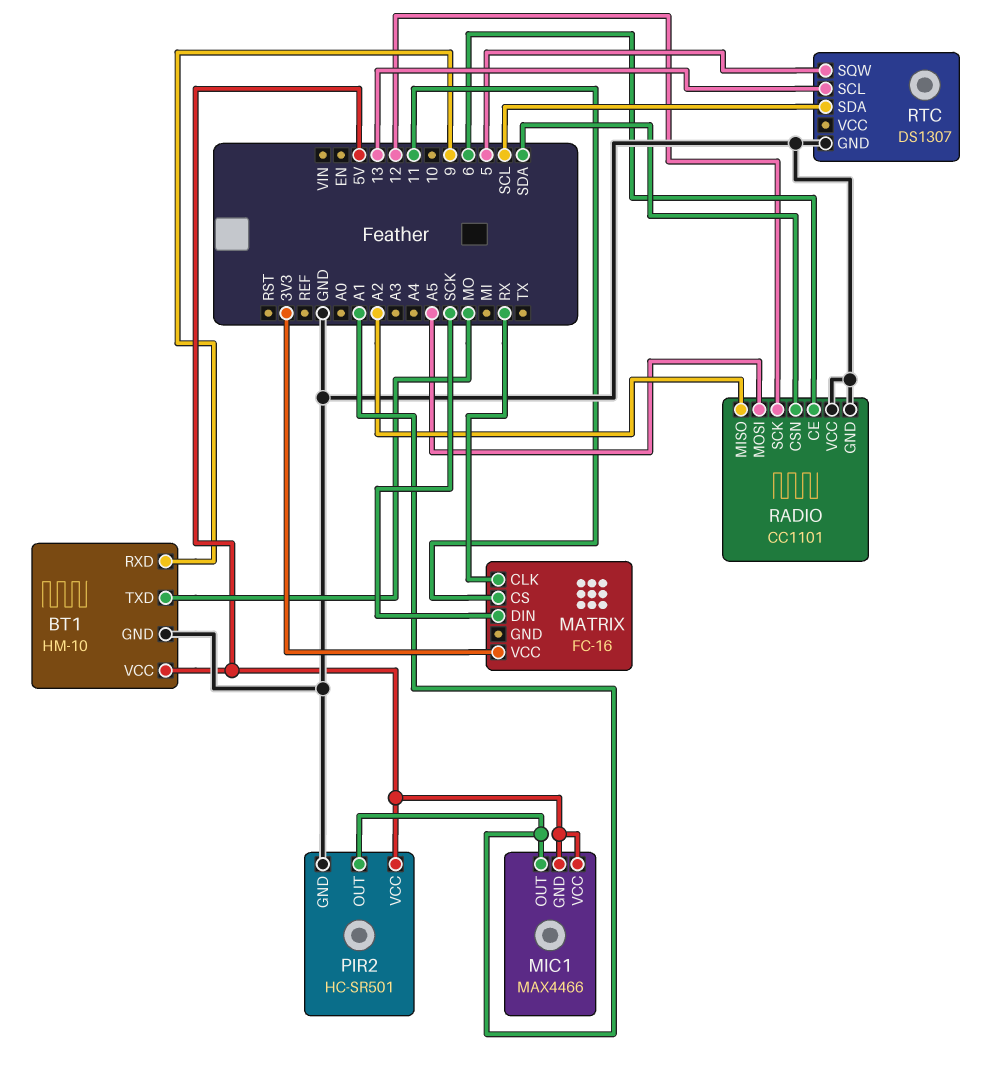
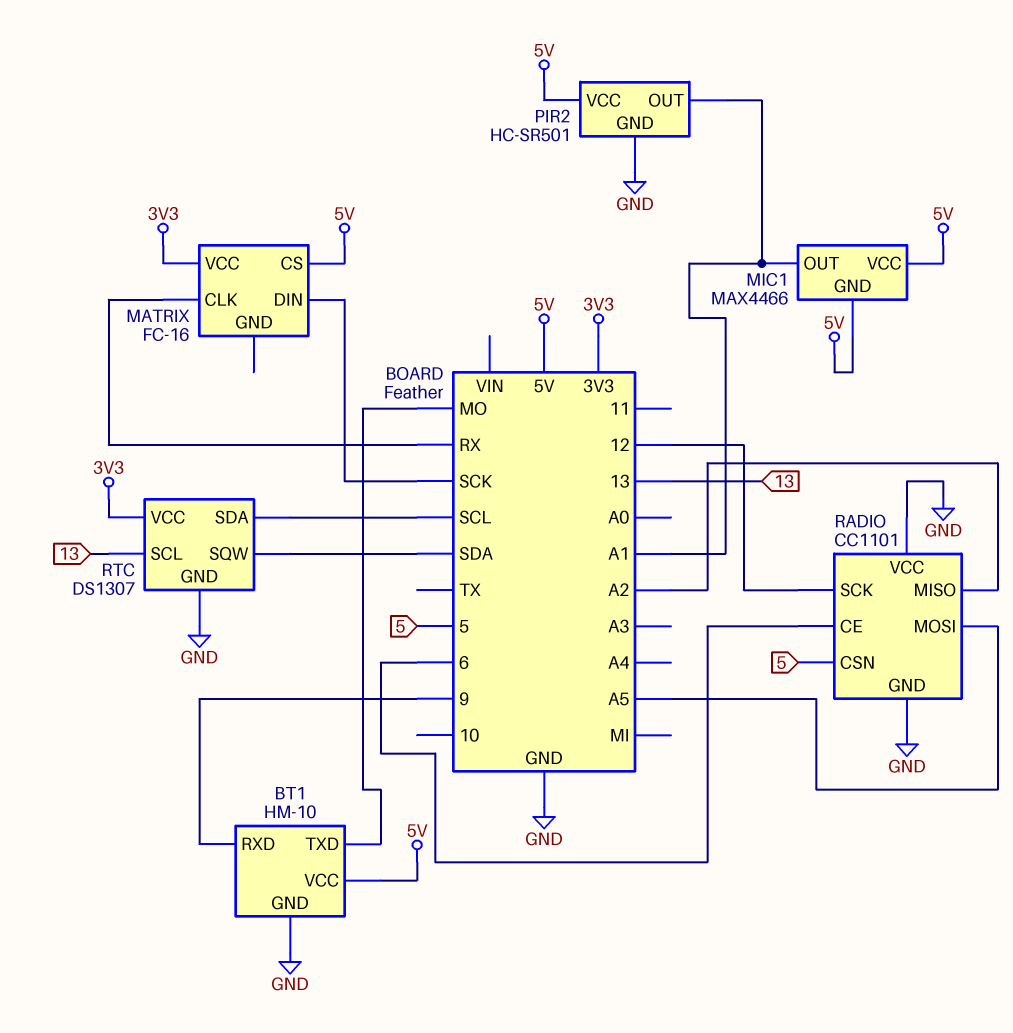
MATRIX pin CS: 11 -> 5V
RADIO pin CSN: SDA -> 5
RTC pin SQW: 5 -> SDA
RTC pin VCC: none -> 3V3

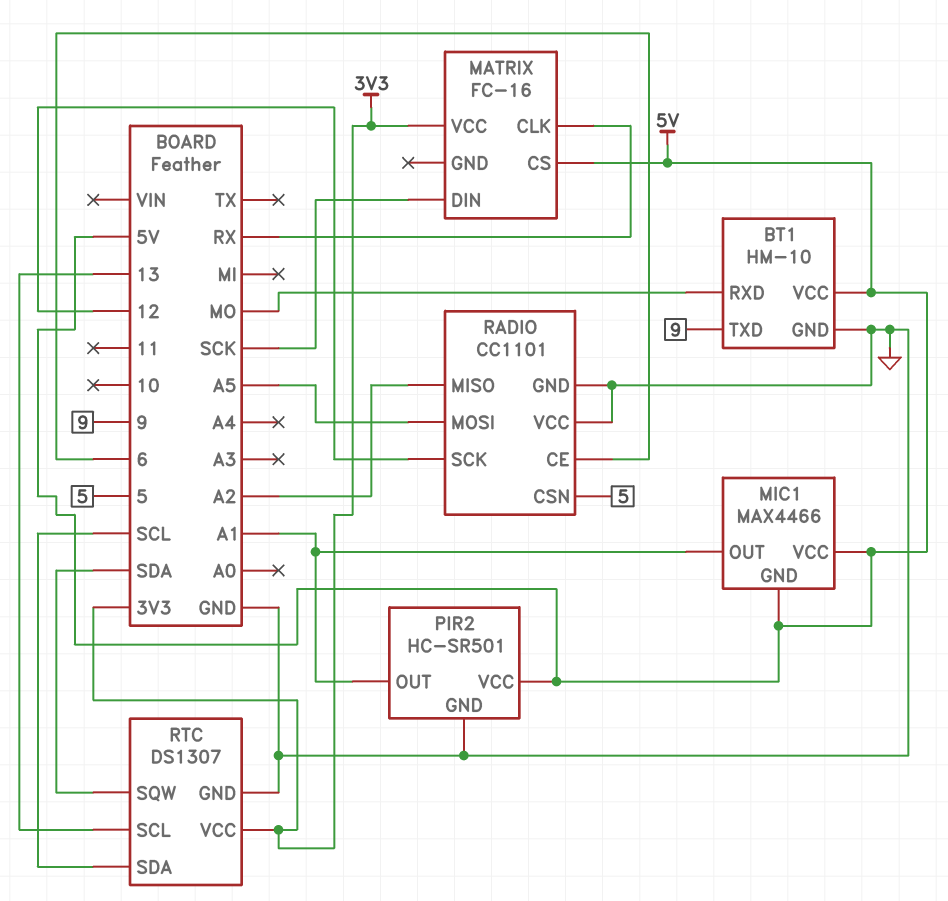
BT1 pin RXD: 9 -> MO
BT1 pin TXD: MO -> 9

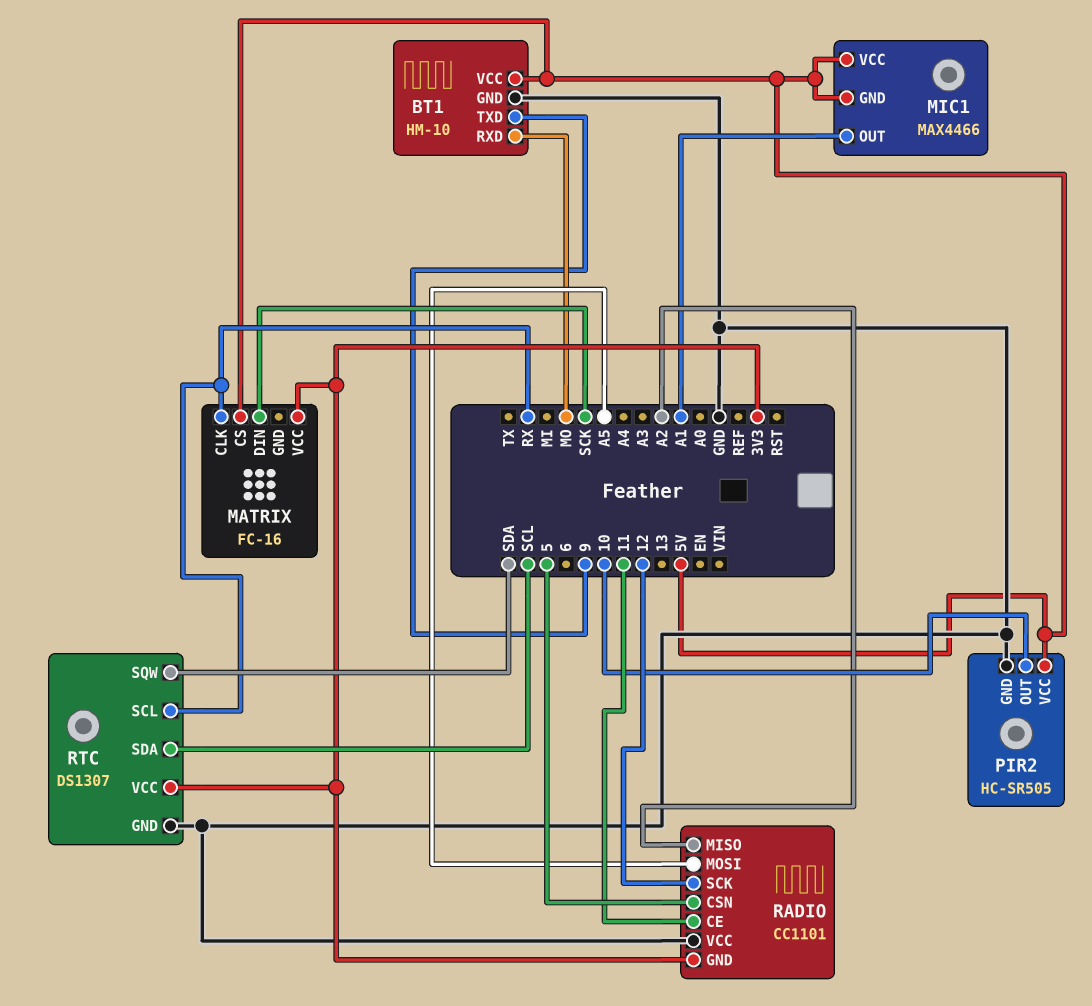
PIR2: HC-SR501 -> HC-SR505
PIR2 pin OUT: A1 -> 10
RADIO pin CE: 6 -> 11
RADIO pin GND: GND -> 3V3
RTC pin SCL: 13 -> RX

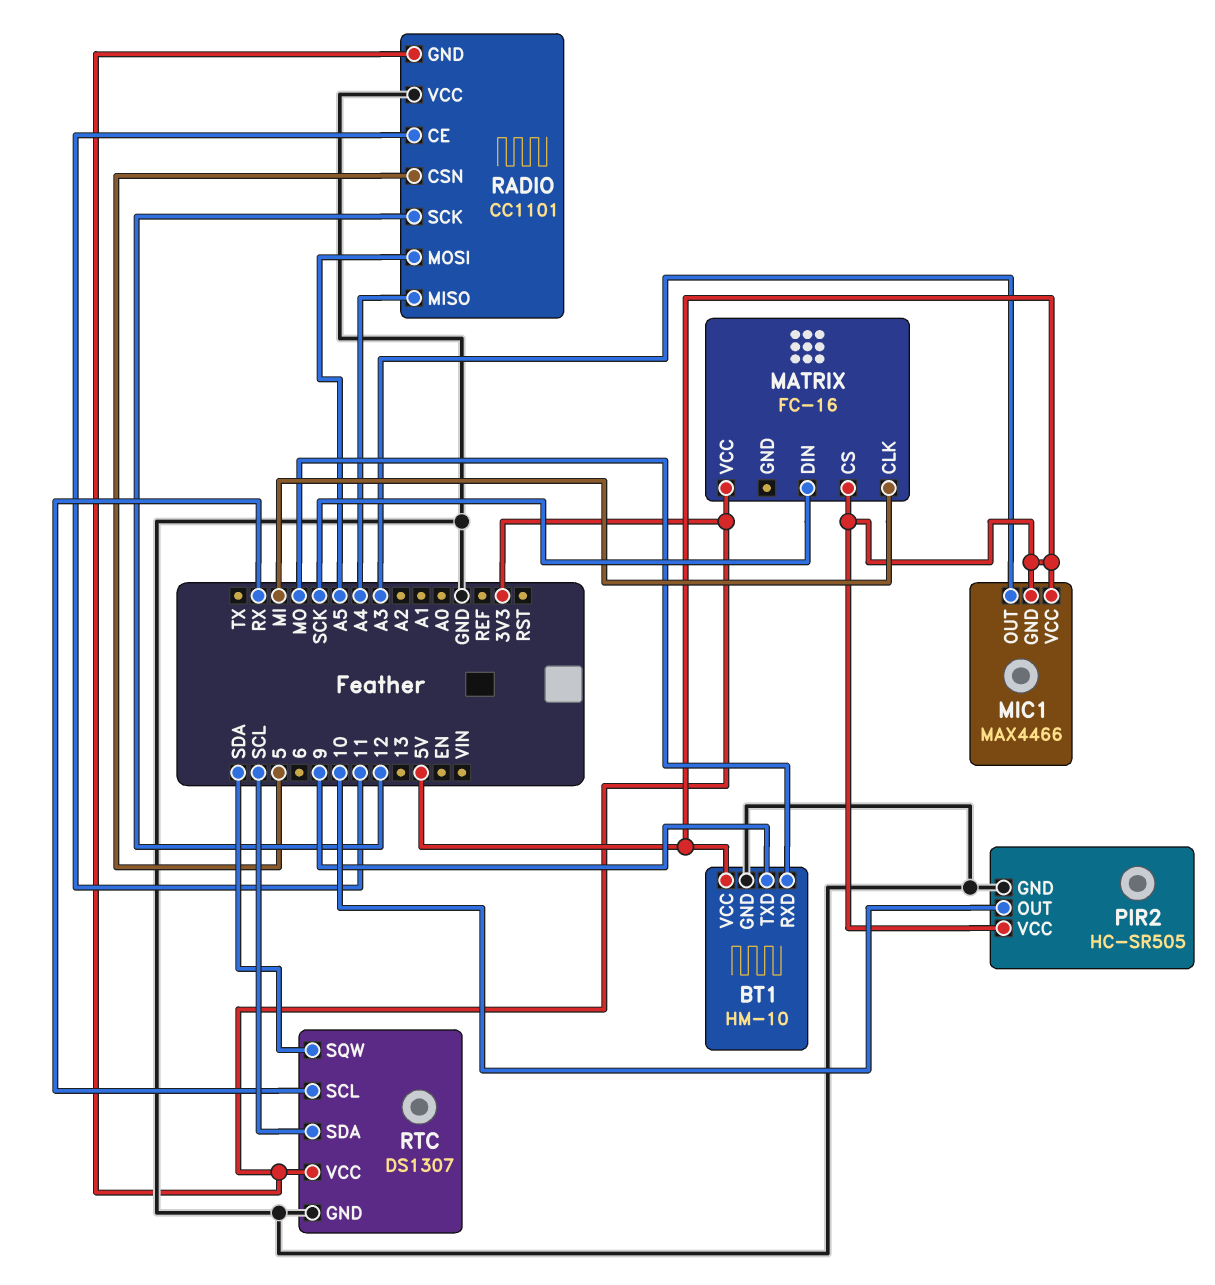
MATRIX pin CLK: RX -> MI
MIC1 pin OUT: A1 -> A3
RADIO pin MISO: A2 -> A4

